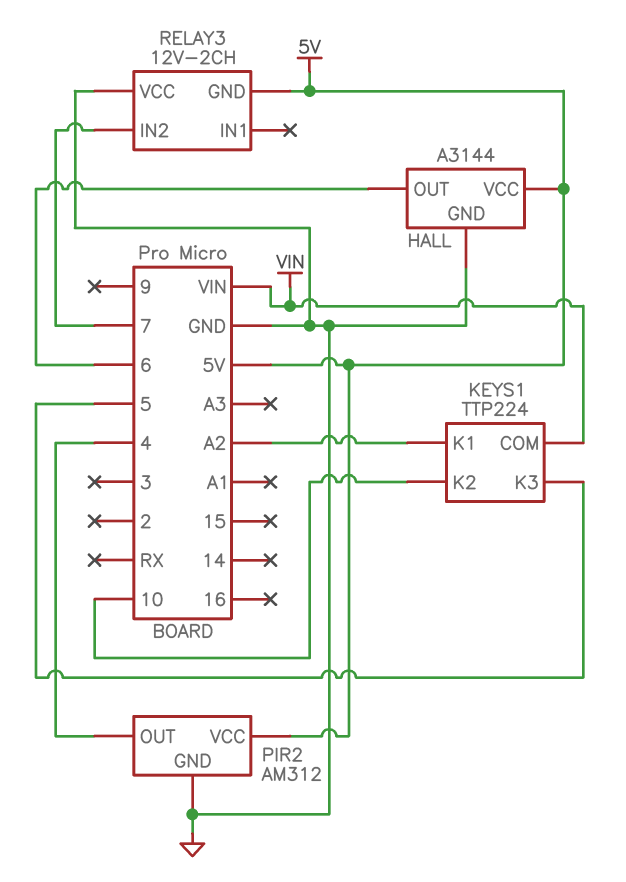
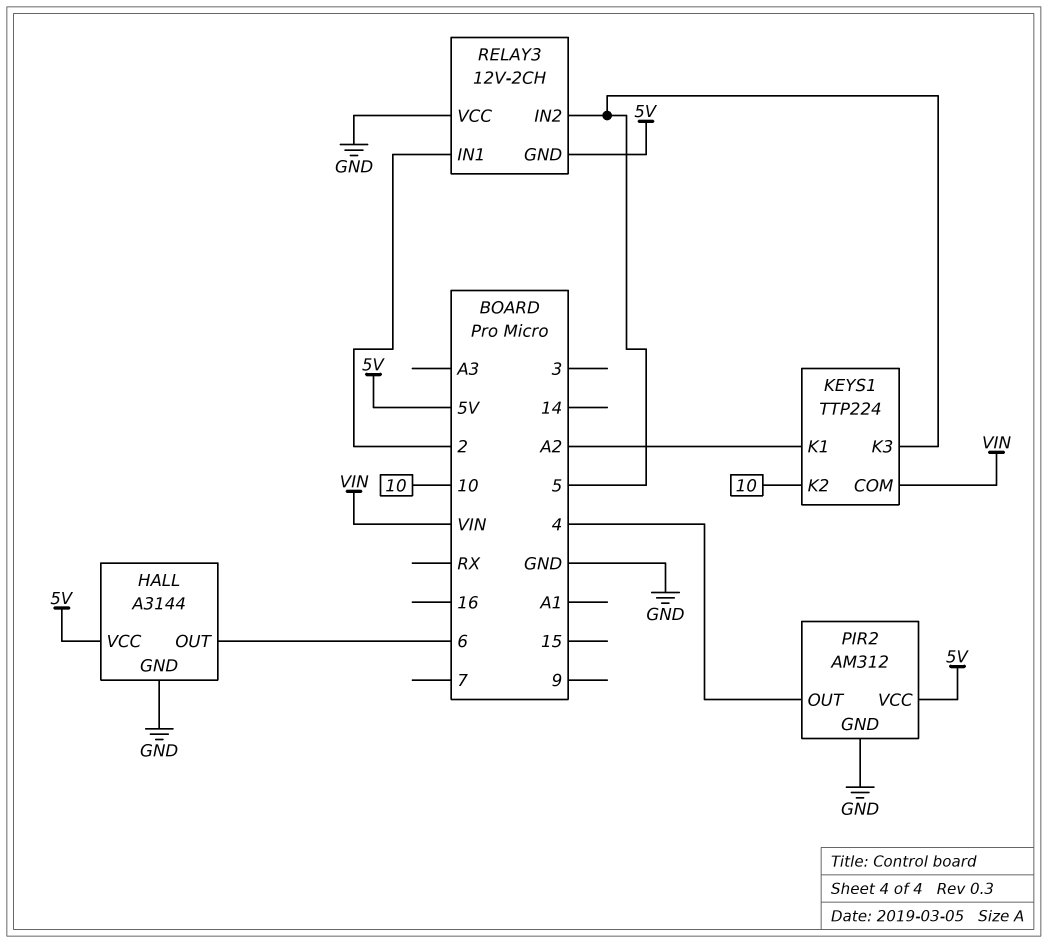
RELAY3 pin IN1: none -> 2
RELAY3 pin IN2: 7 -> 5

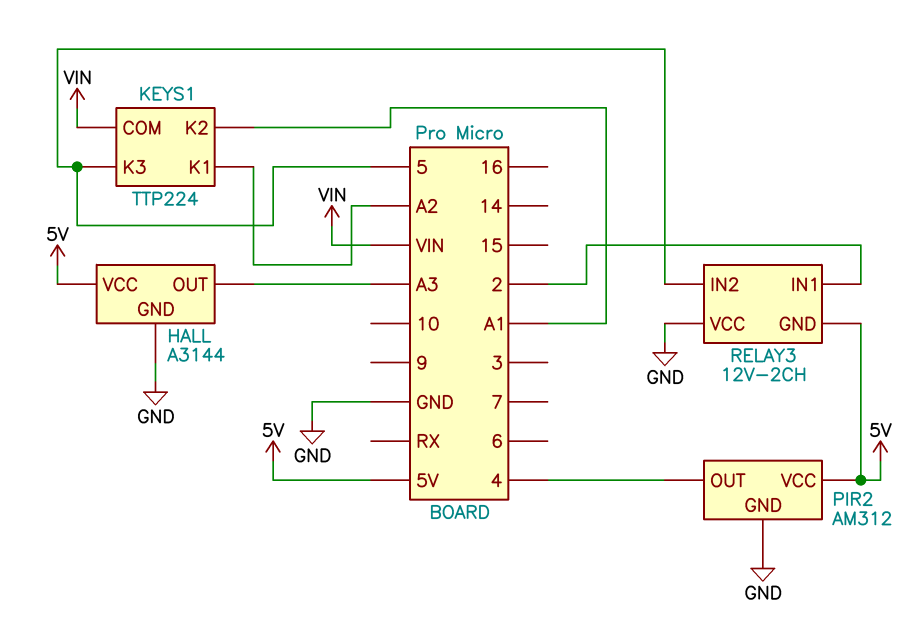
HALL pin OUT: 6 -> A3
KEYS1 pin K2: 10 -> A1

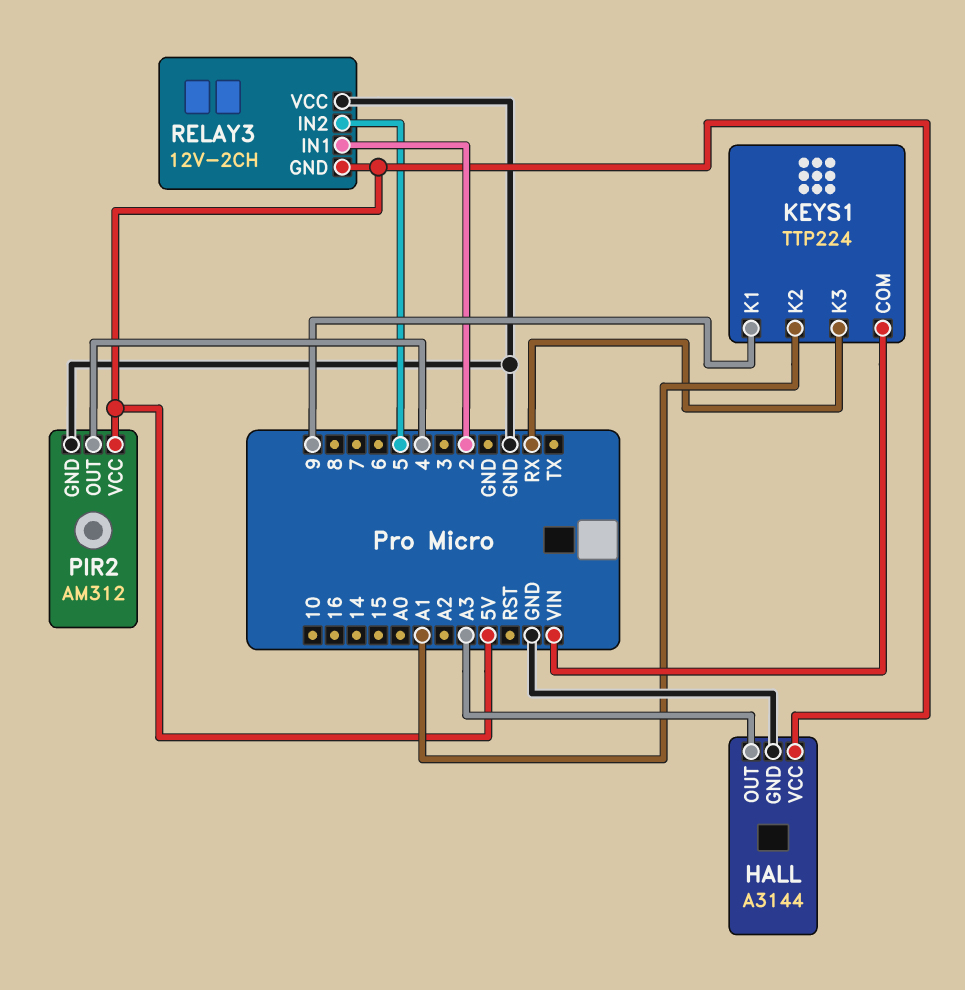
KEYS1 pin K1: A2 -> 9
KEYS1 pin K3: 5 -> RX

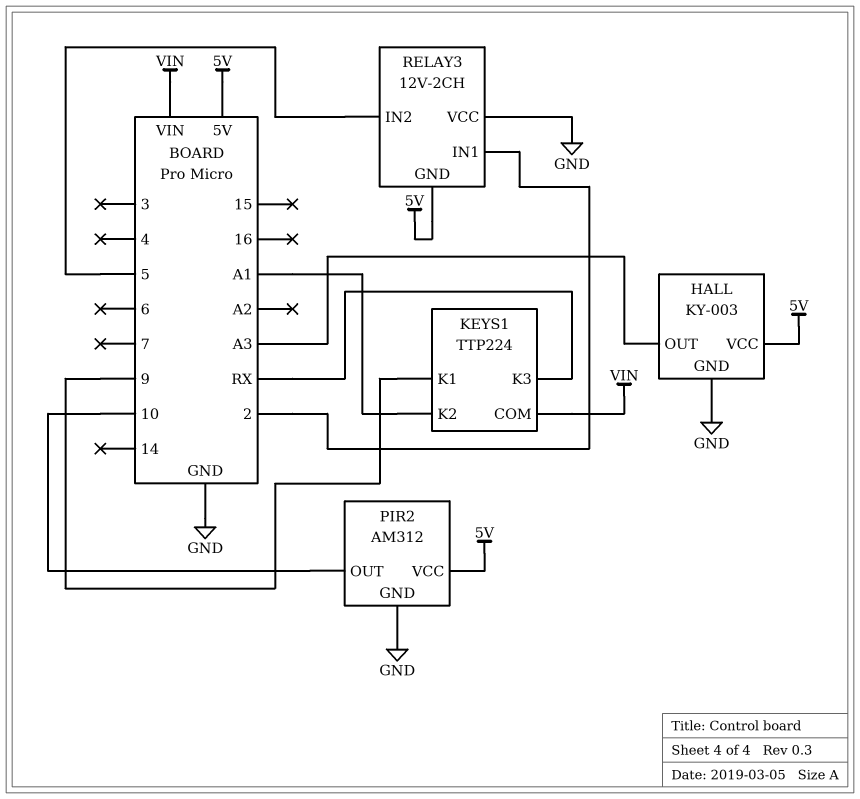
HALL: A3144 -> KY-003
PIR2 pin OUT: 4 -> 10

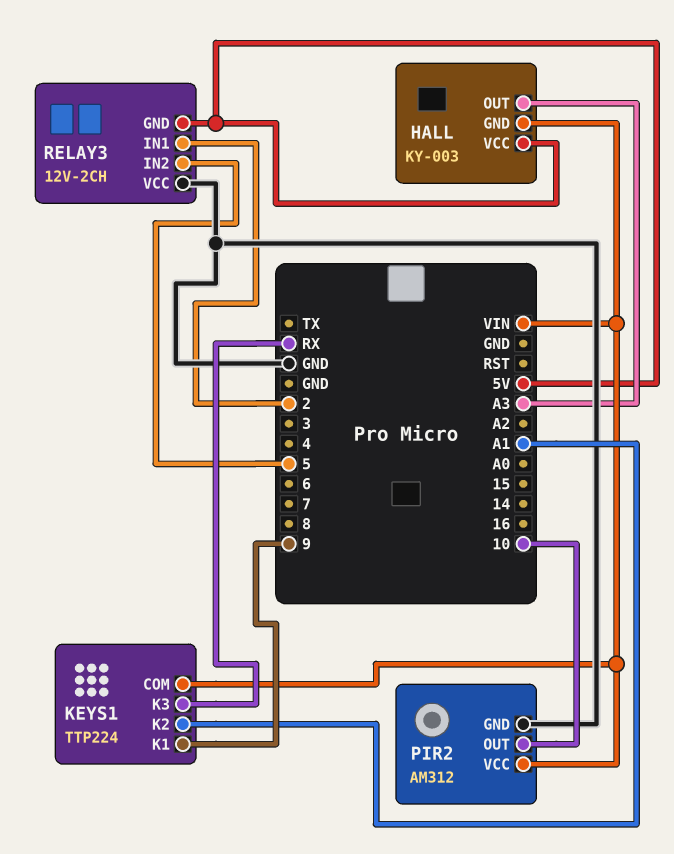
HALL pin GND: GND -> VIN
PIR2 pin VCC: 5V -> VIN

